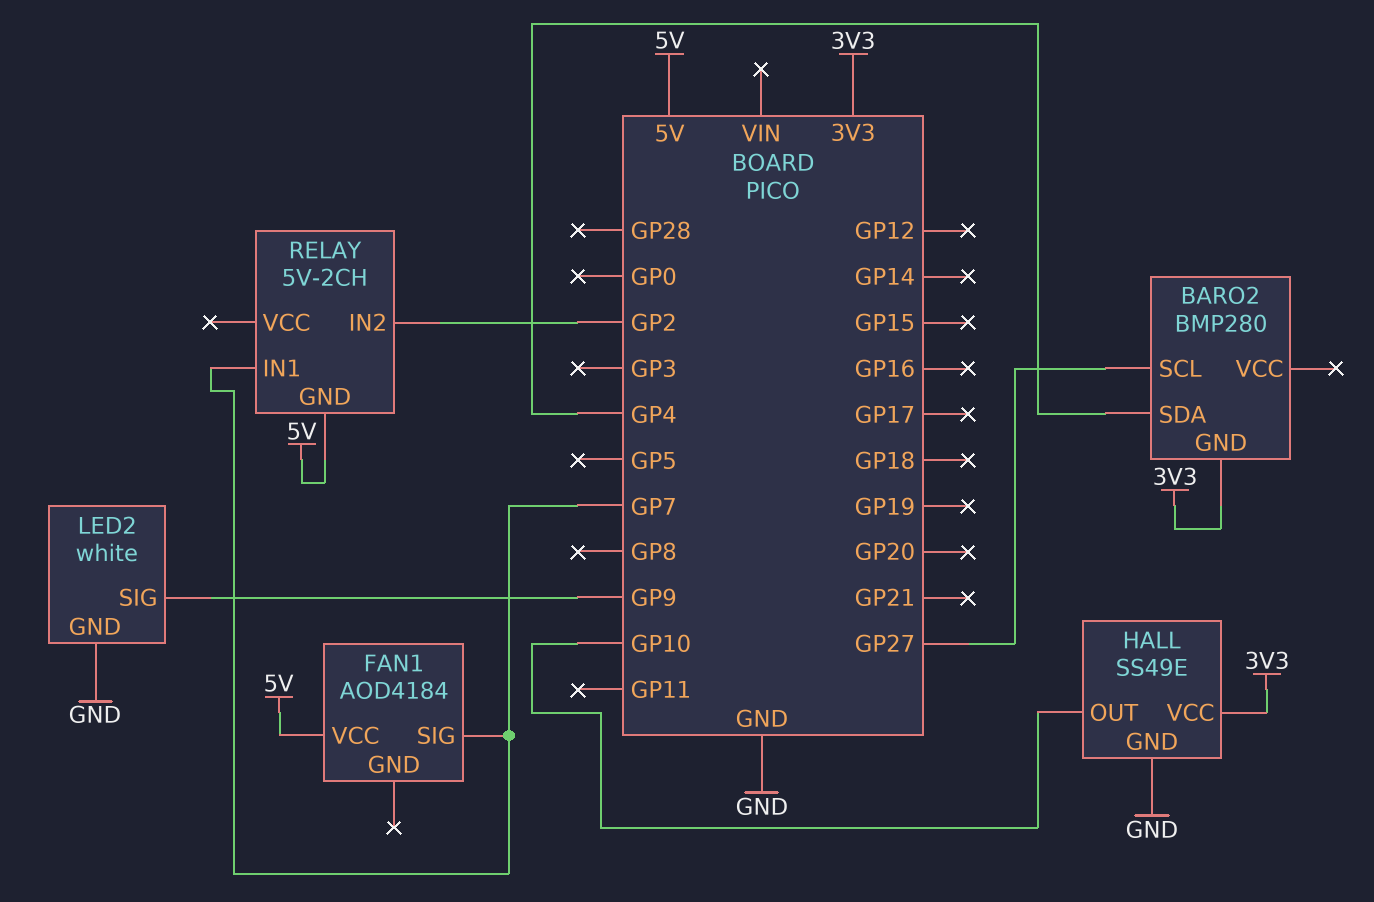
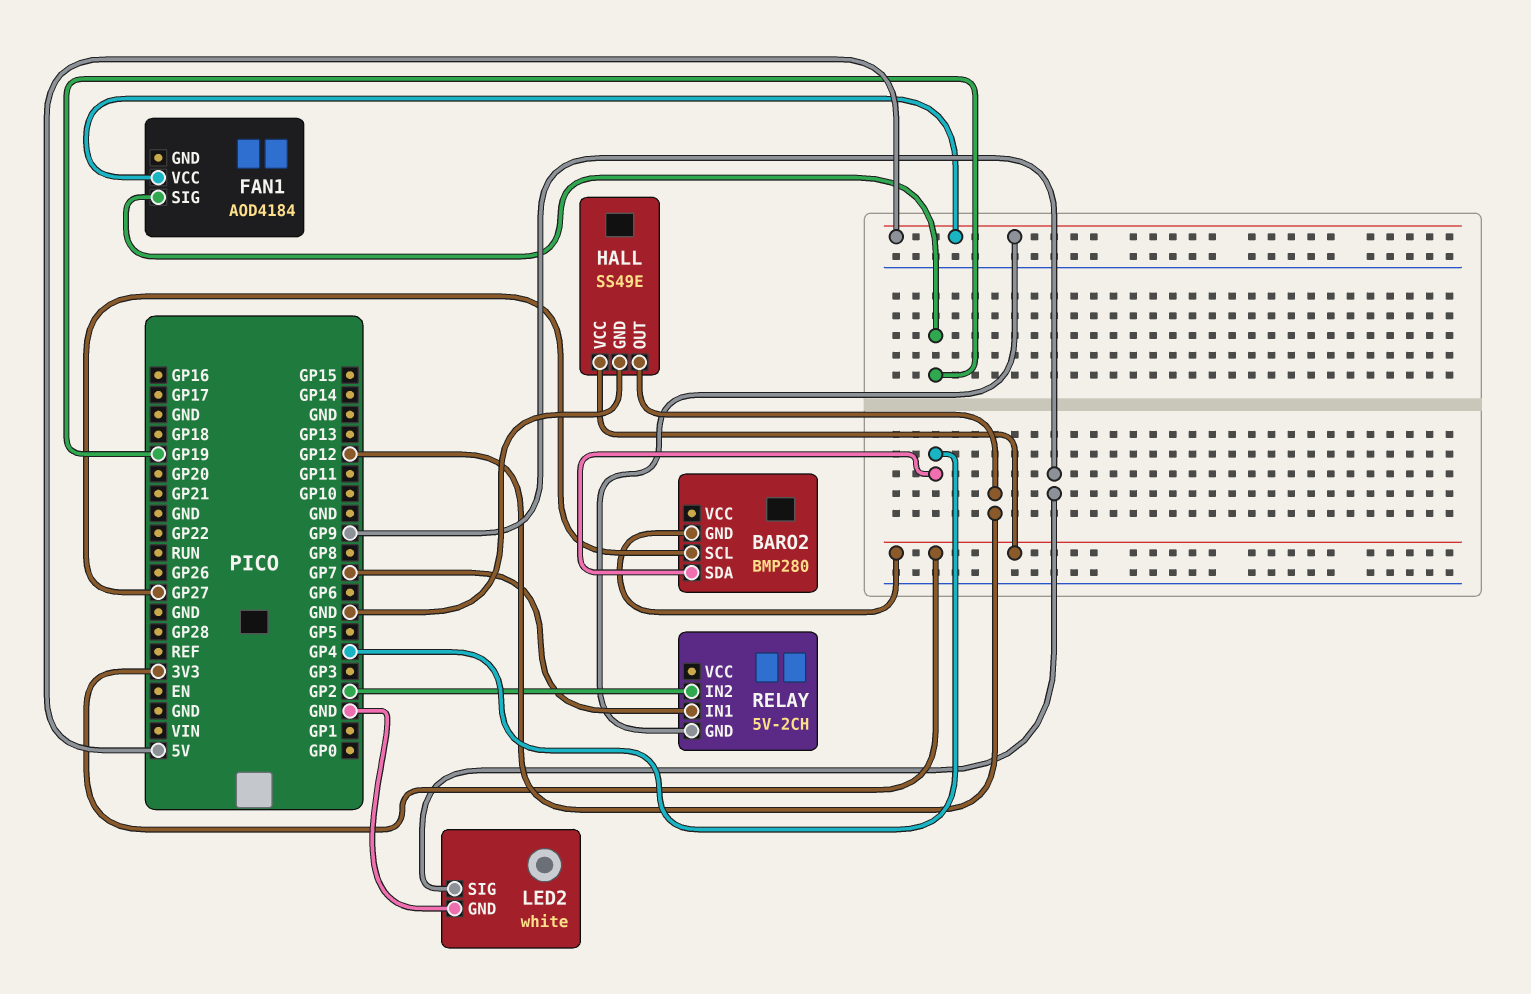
FAN1 pin SIG: GP7 -> GP19
HALL pin OUT: GP10 -> GP12

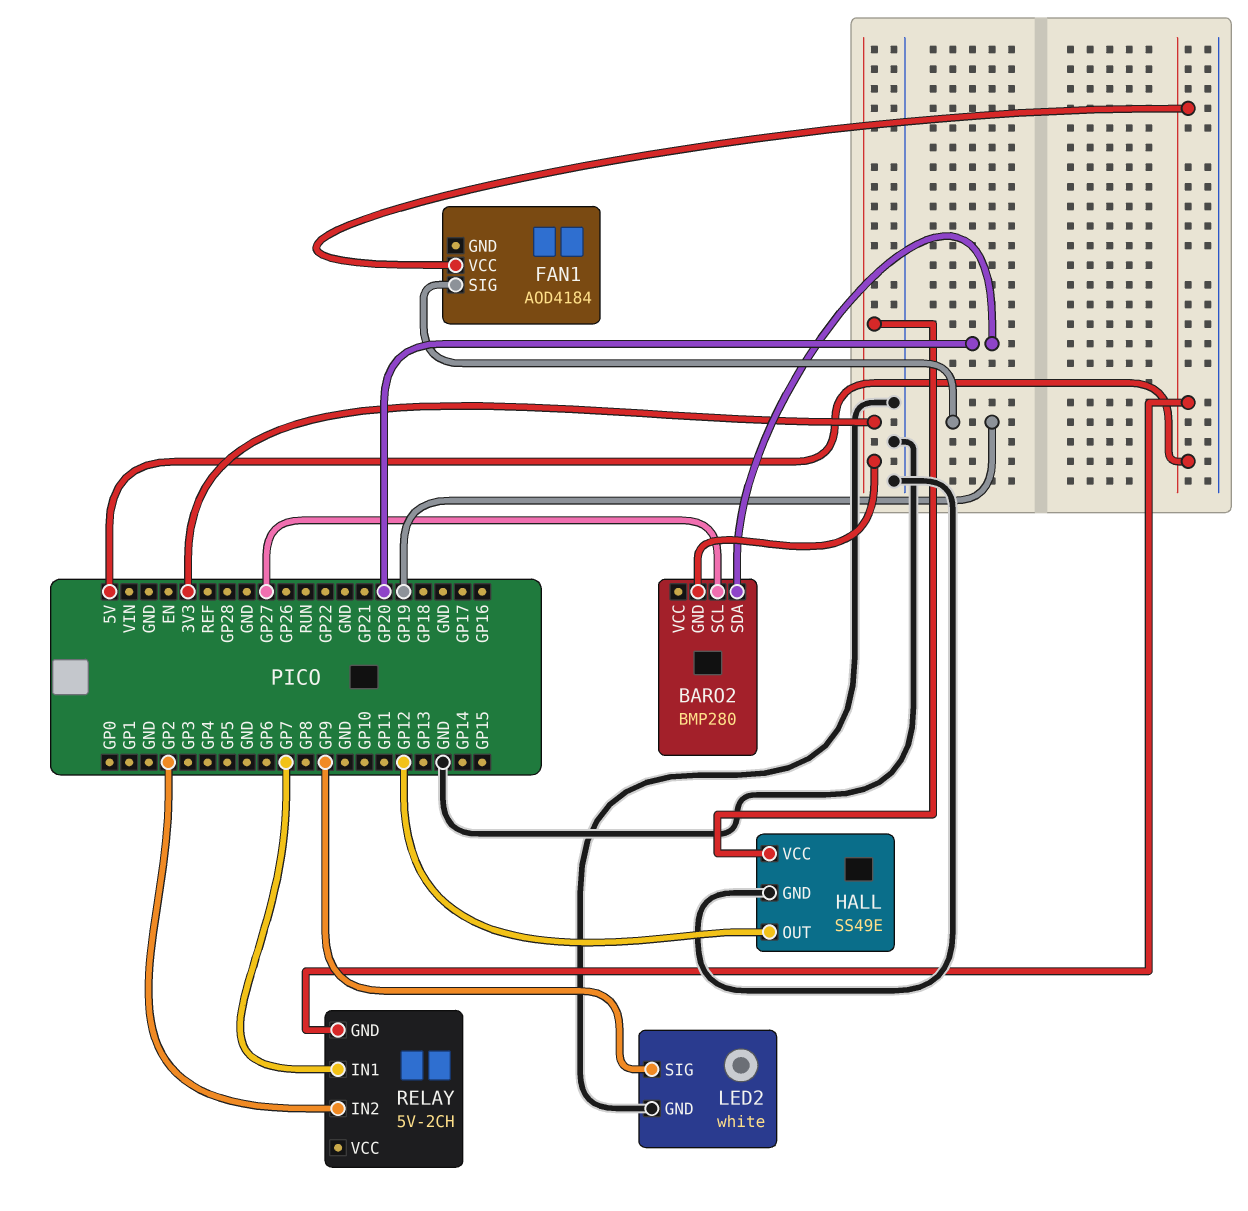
BARO2 pin SDA: GP4 -> GP20

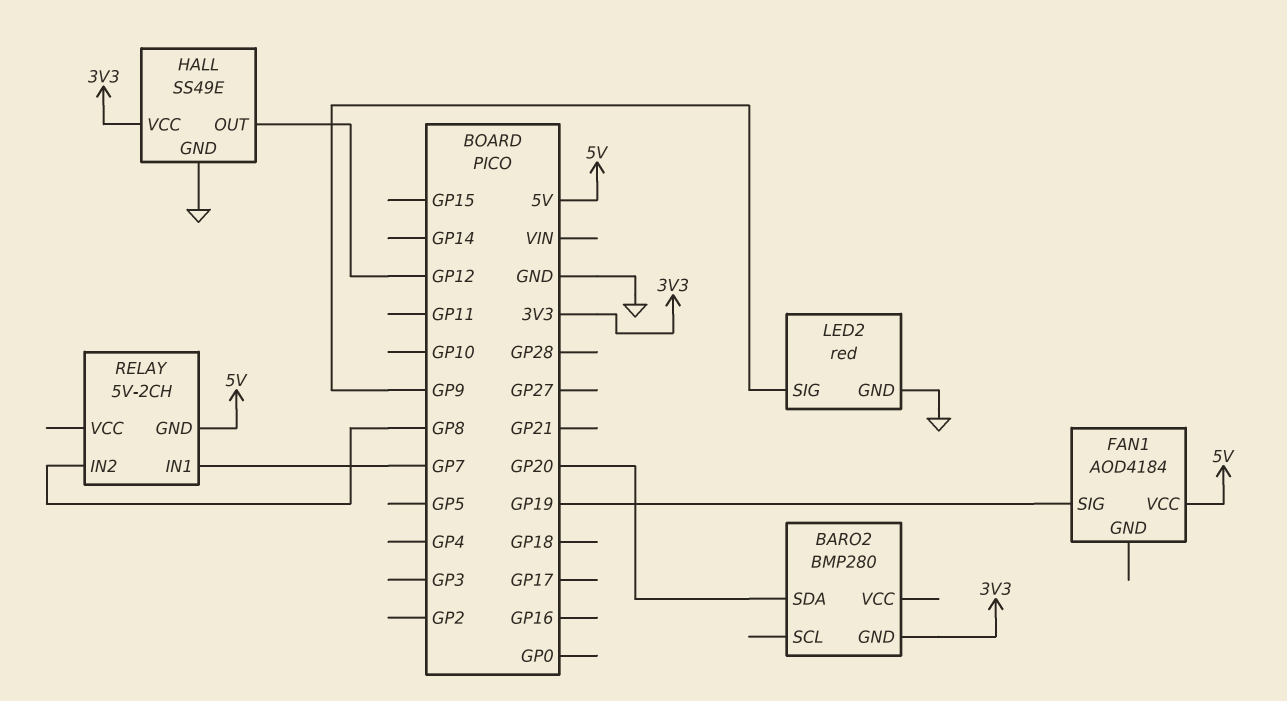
BARO2 pin SCL: GP27 -> none
LED2: white -> red
RELAY pin IN2: GP2 -> GP8

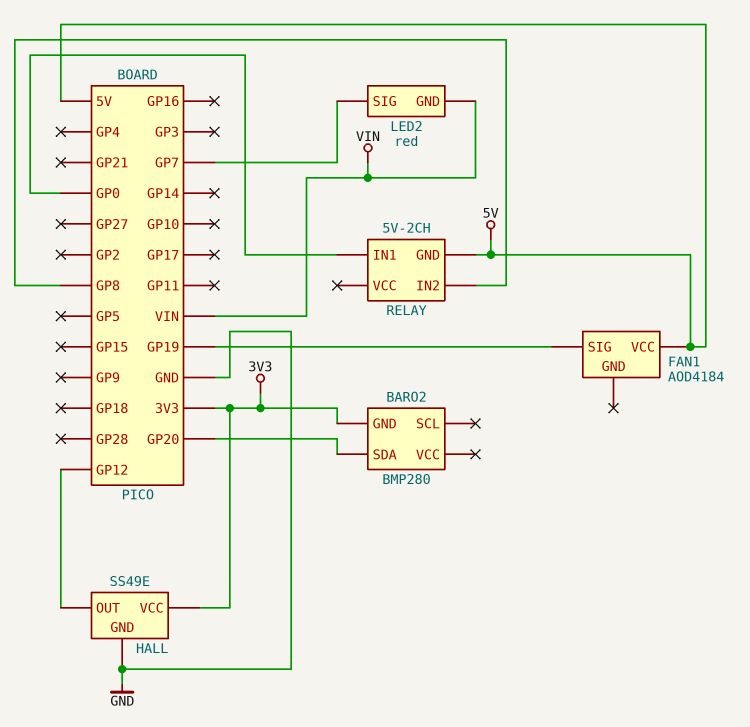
LED2 pin GND: GND -> VIN
LED2 pin SIG: GP9 -> GP7
RELAY pin IN1: GP7 -> GP0

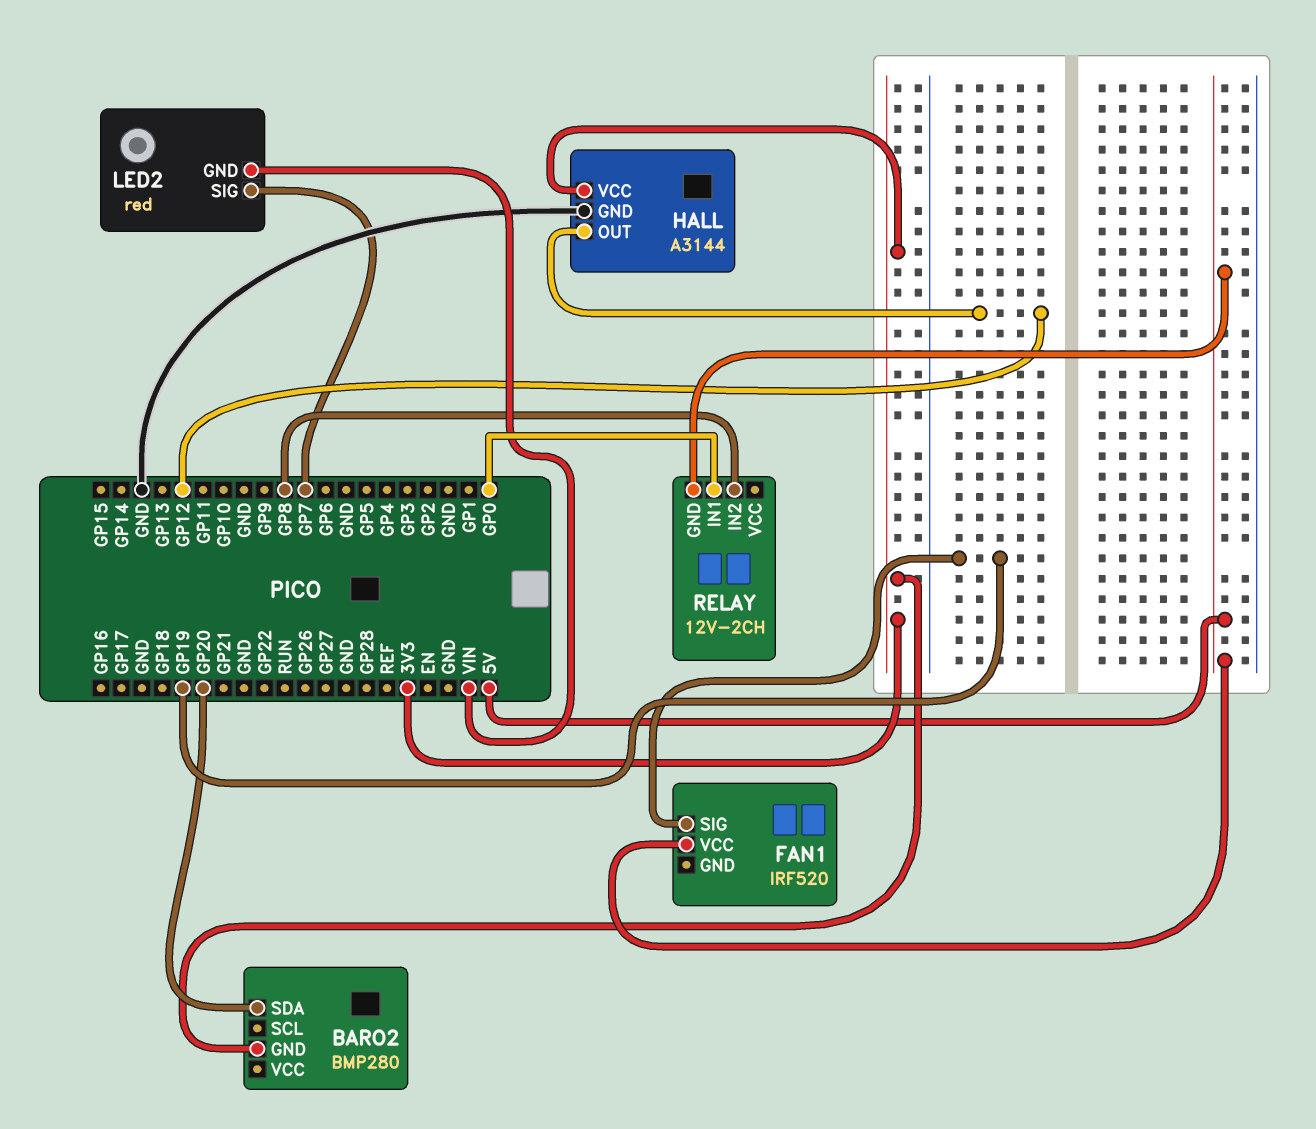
FAN1: AOD4184 -> IRF520
HALL: SS49E -> A3144
RELAY: 5V-2CH -> 12V-2CH

